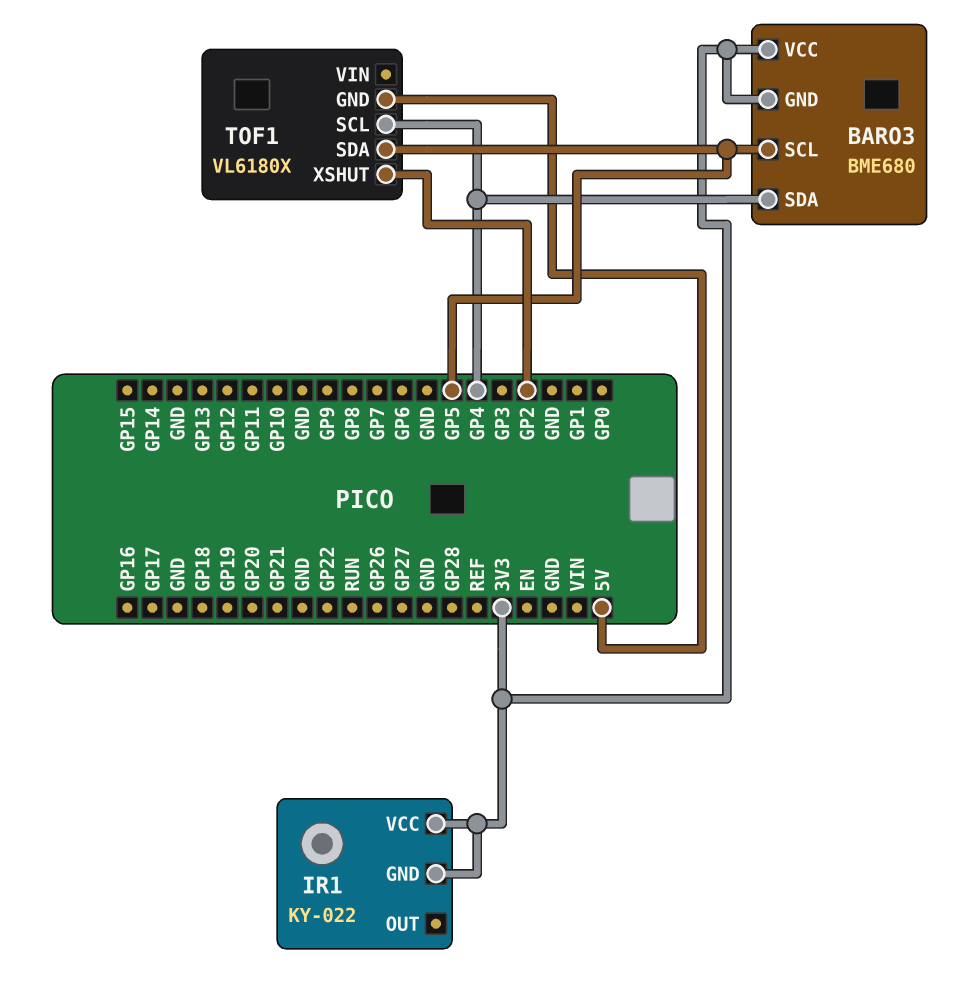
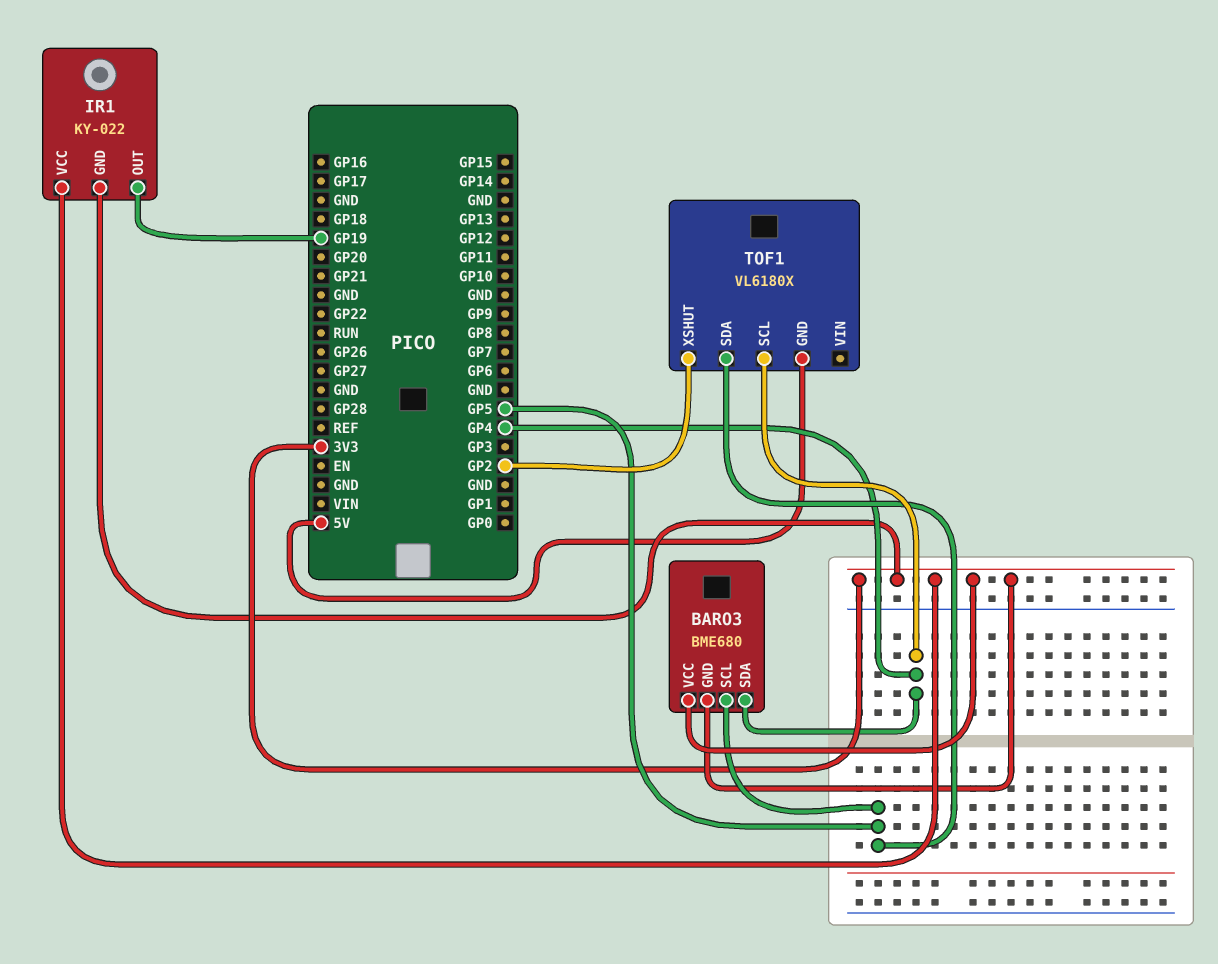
IR1 pin OUT: none -> GP19

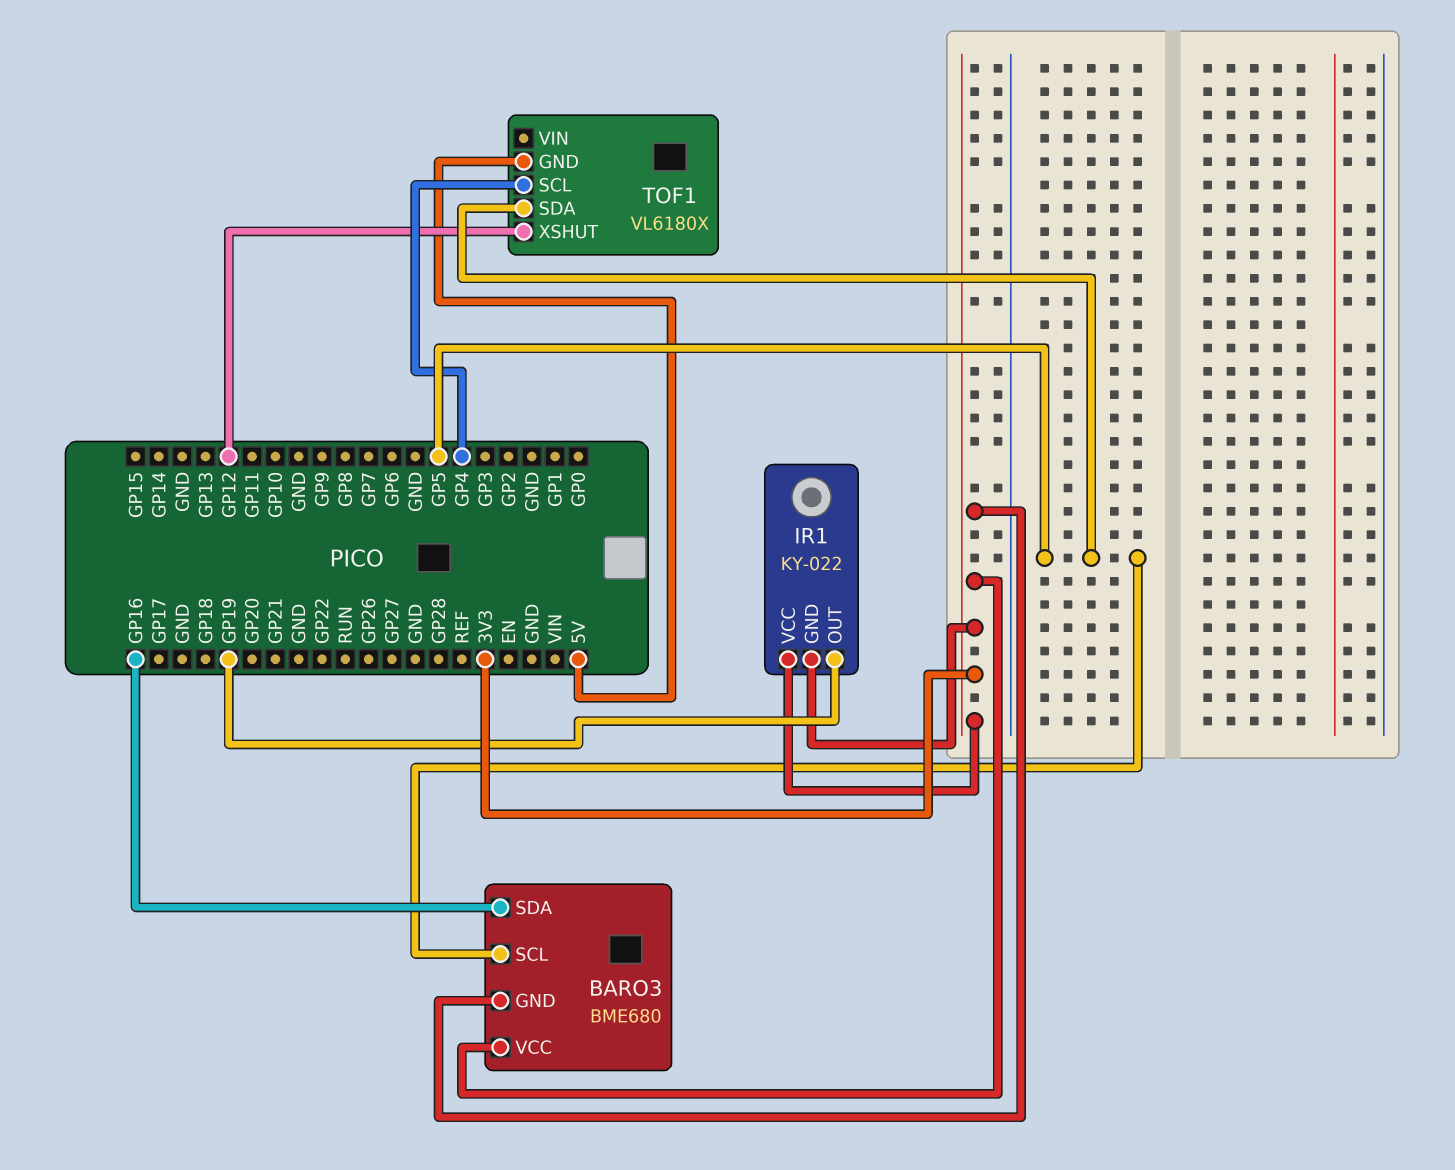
BARO3 pin SDA: GP4 -> GP16
TOF1 pin XSHUT: GP2 -> GP12

